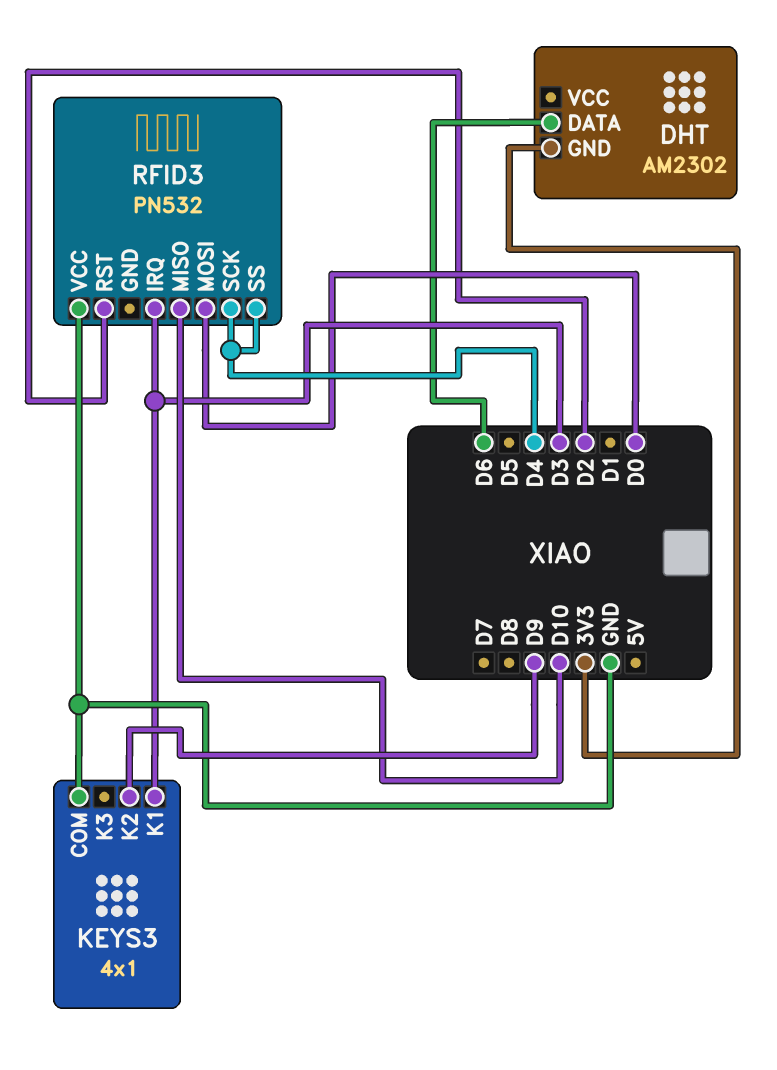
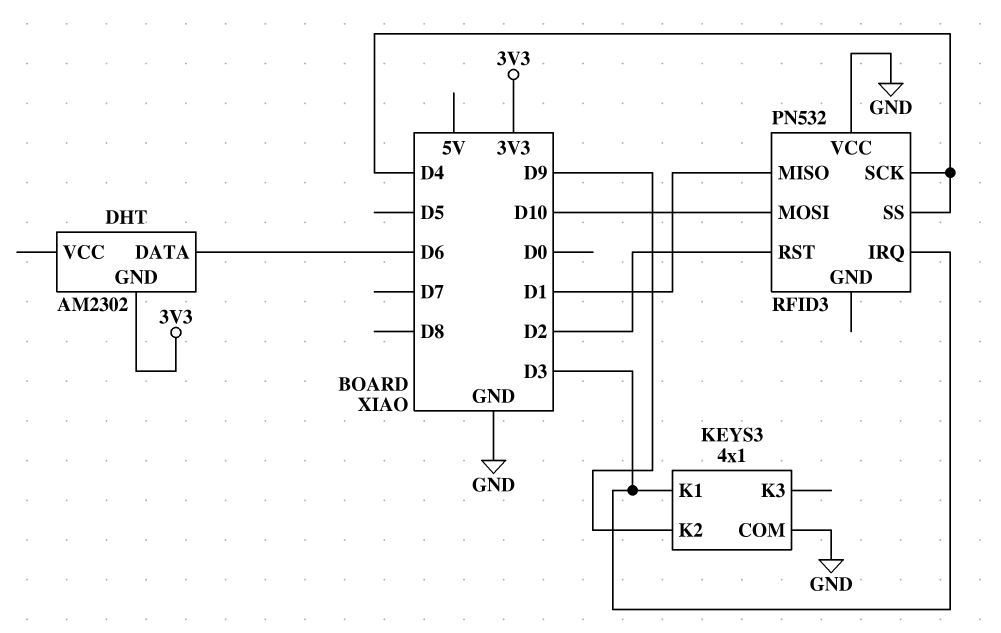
RFID3 pin MISO: D10 -> D1
RFID3 pin MOSI: D0 -> D10

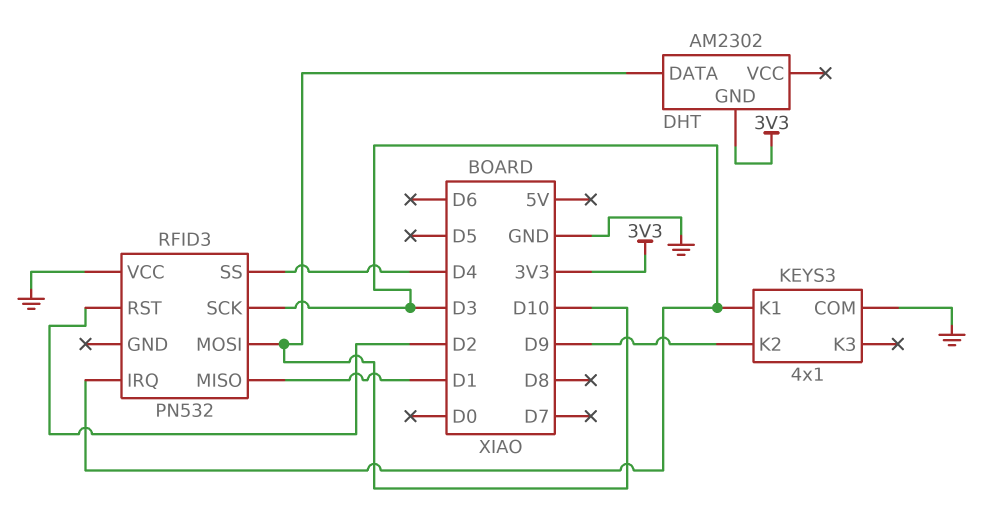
DHT pin DATA: D6 -> D10
RFID3 pin SCK: D4 -> D3

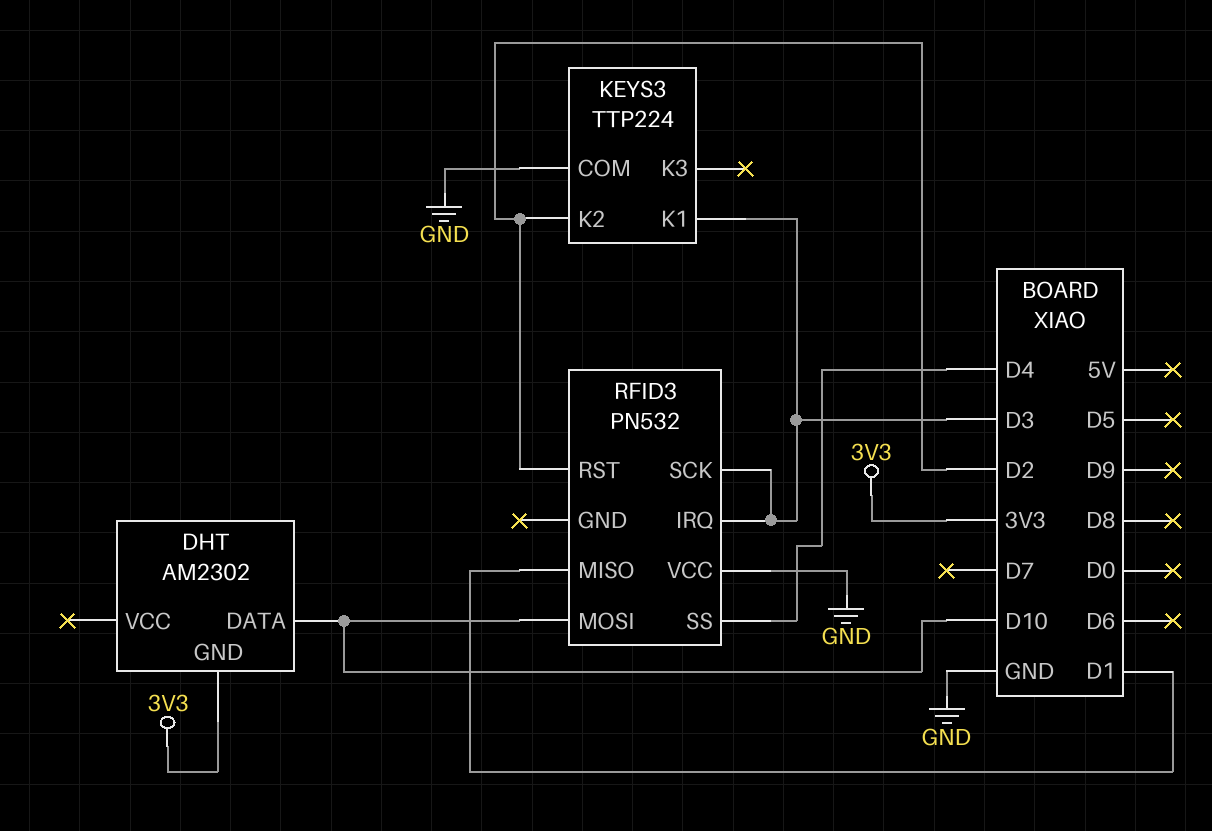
KEYS3: 4x1 -> TTP224
KEYS3 pin K2: D9 -> D2

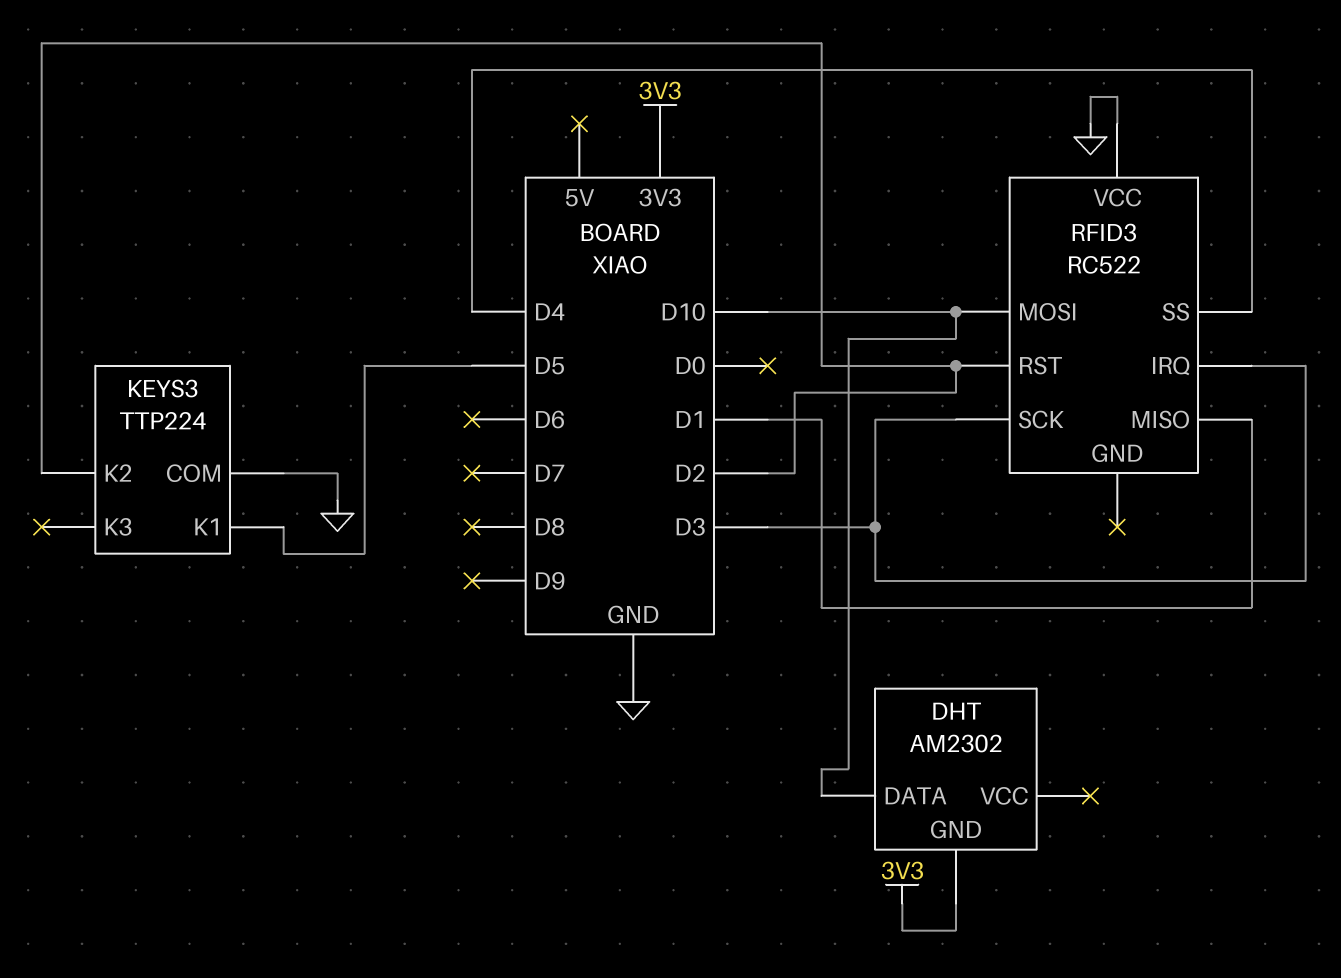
KEYS3 pin K1: D3 -> D5
RFID3: PN532 -> RC522

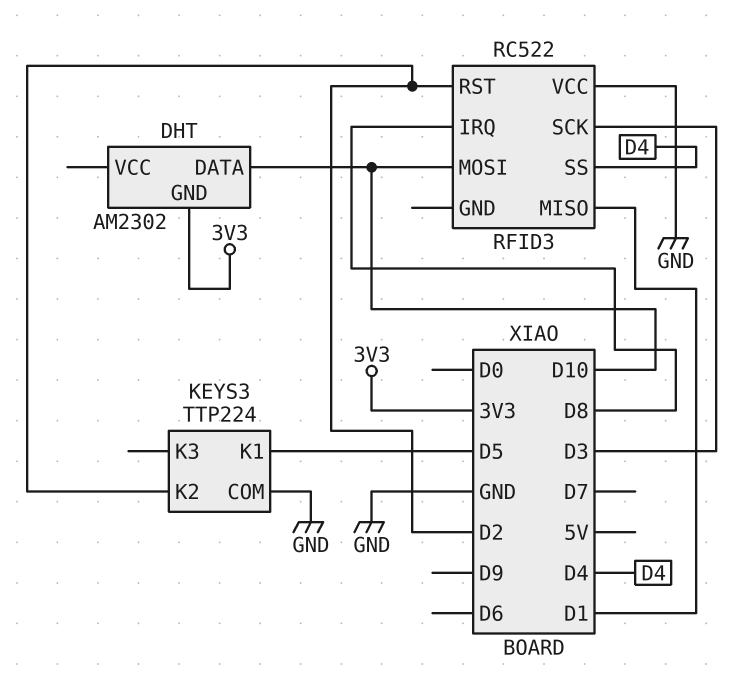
RFID3 pin IRQ: D3 -> D8

